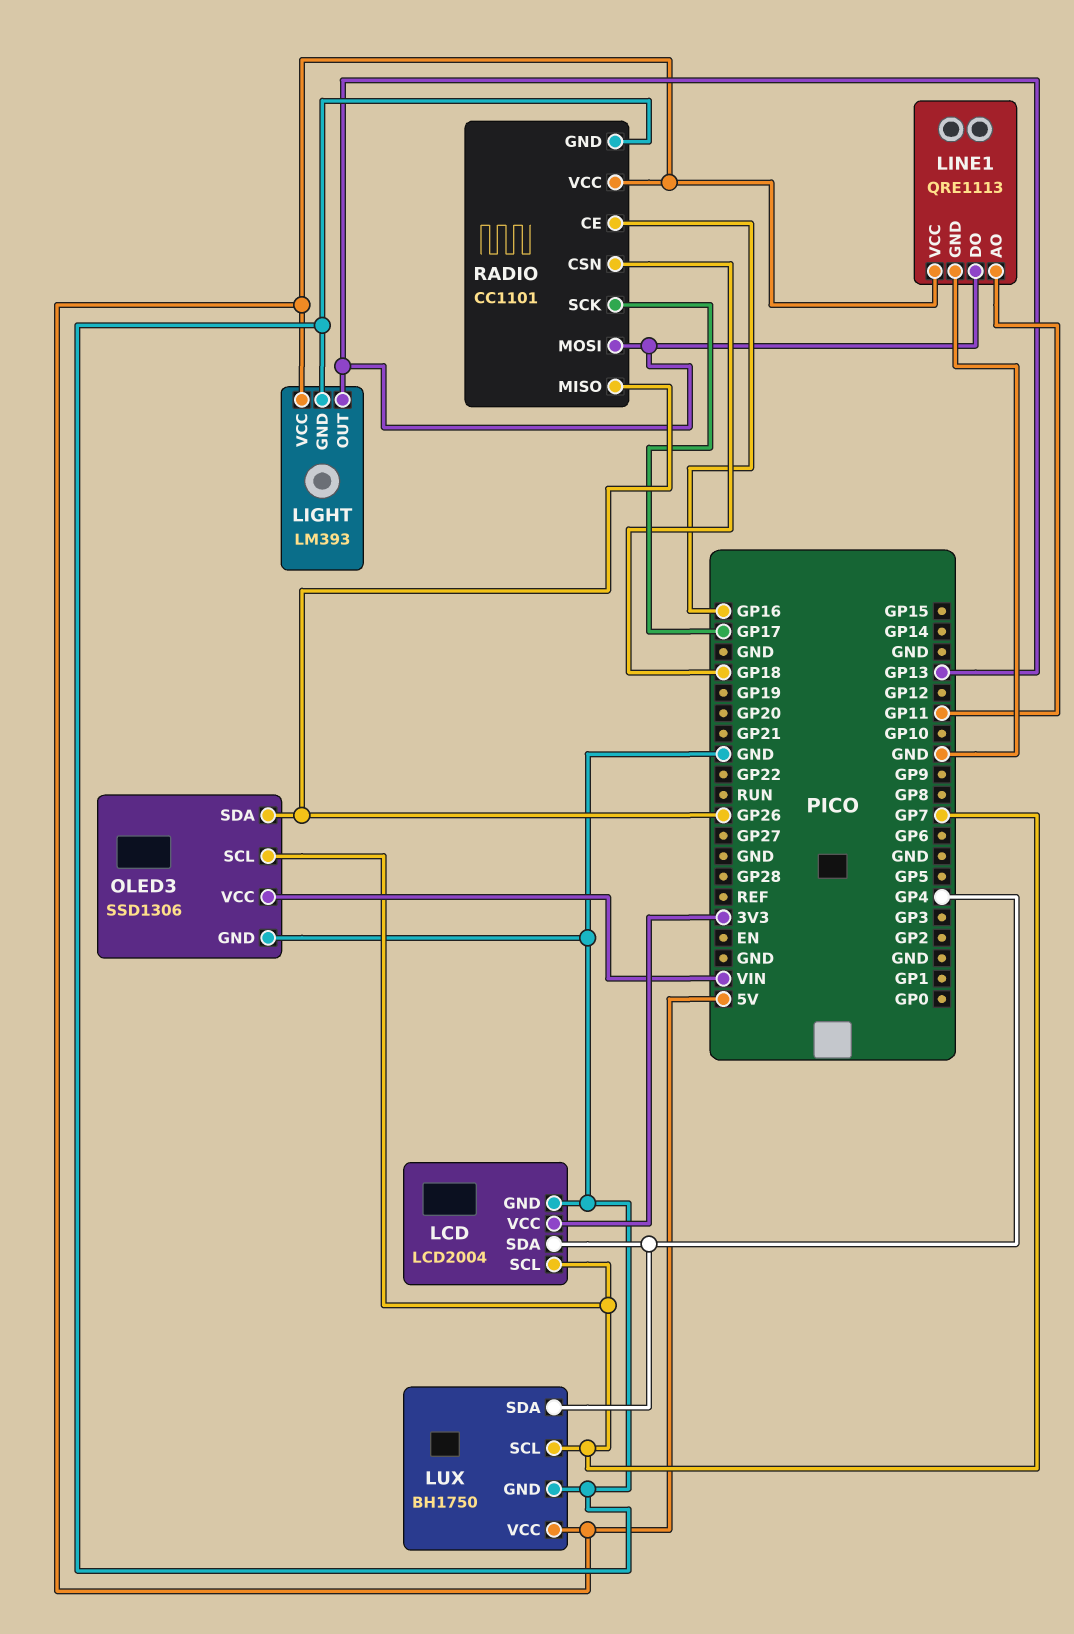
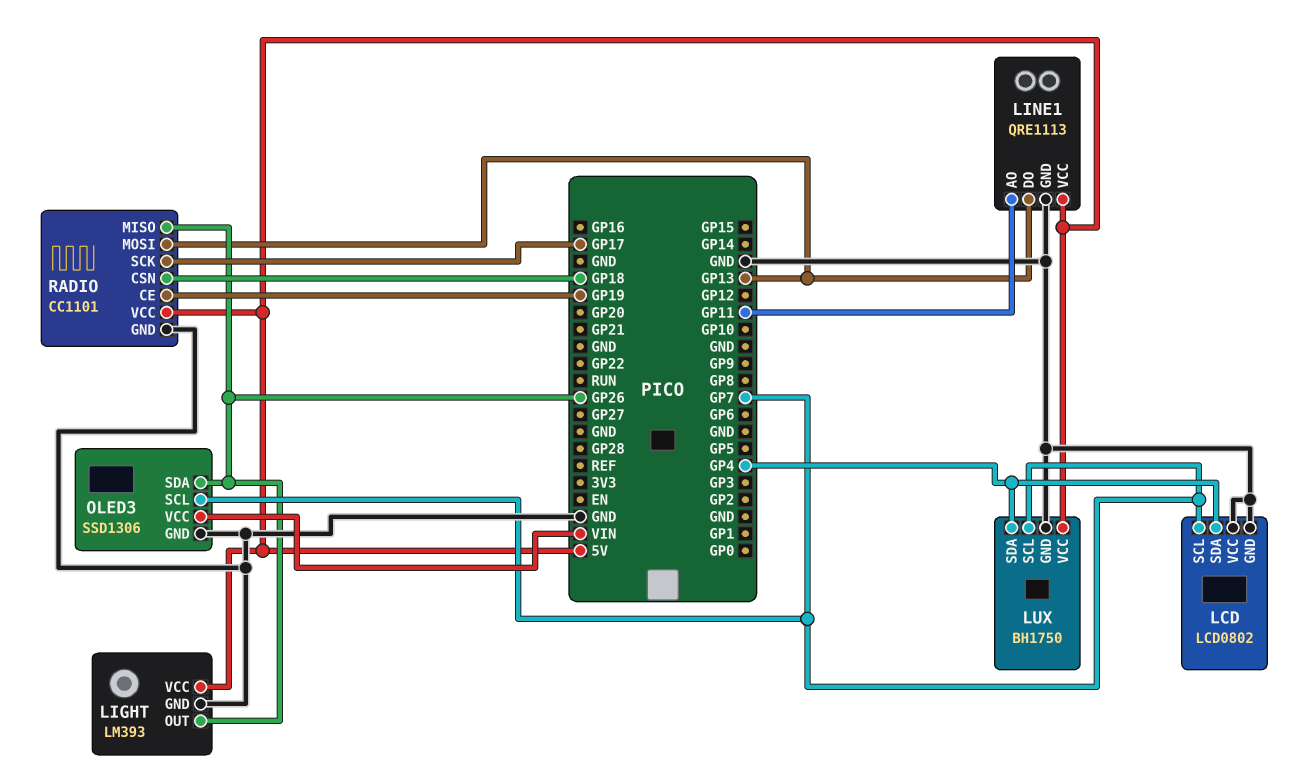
LCD: LCD2004 -> LCD0802
LCD pin VCC: 3V3 -> GND
LIGHT pin OUT: GP13 -> GP26
RADIO pin CE: GP16 -> GP19

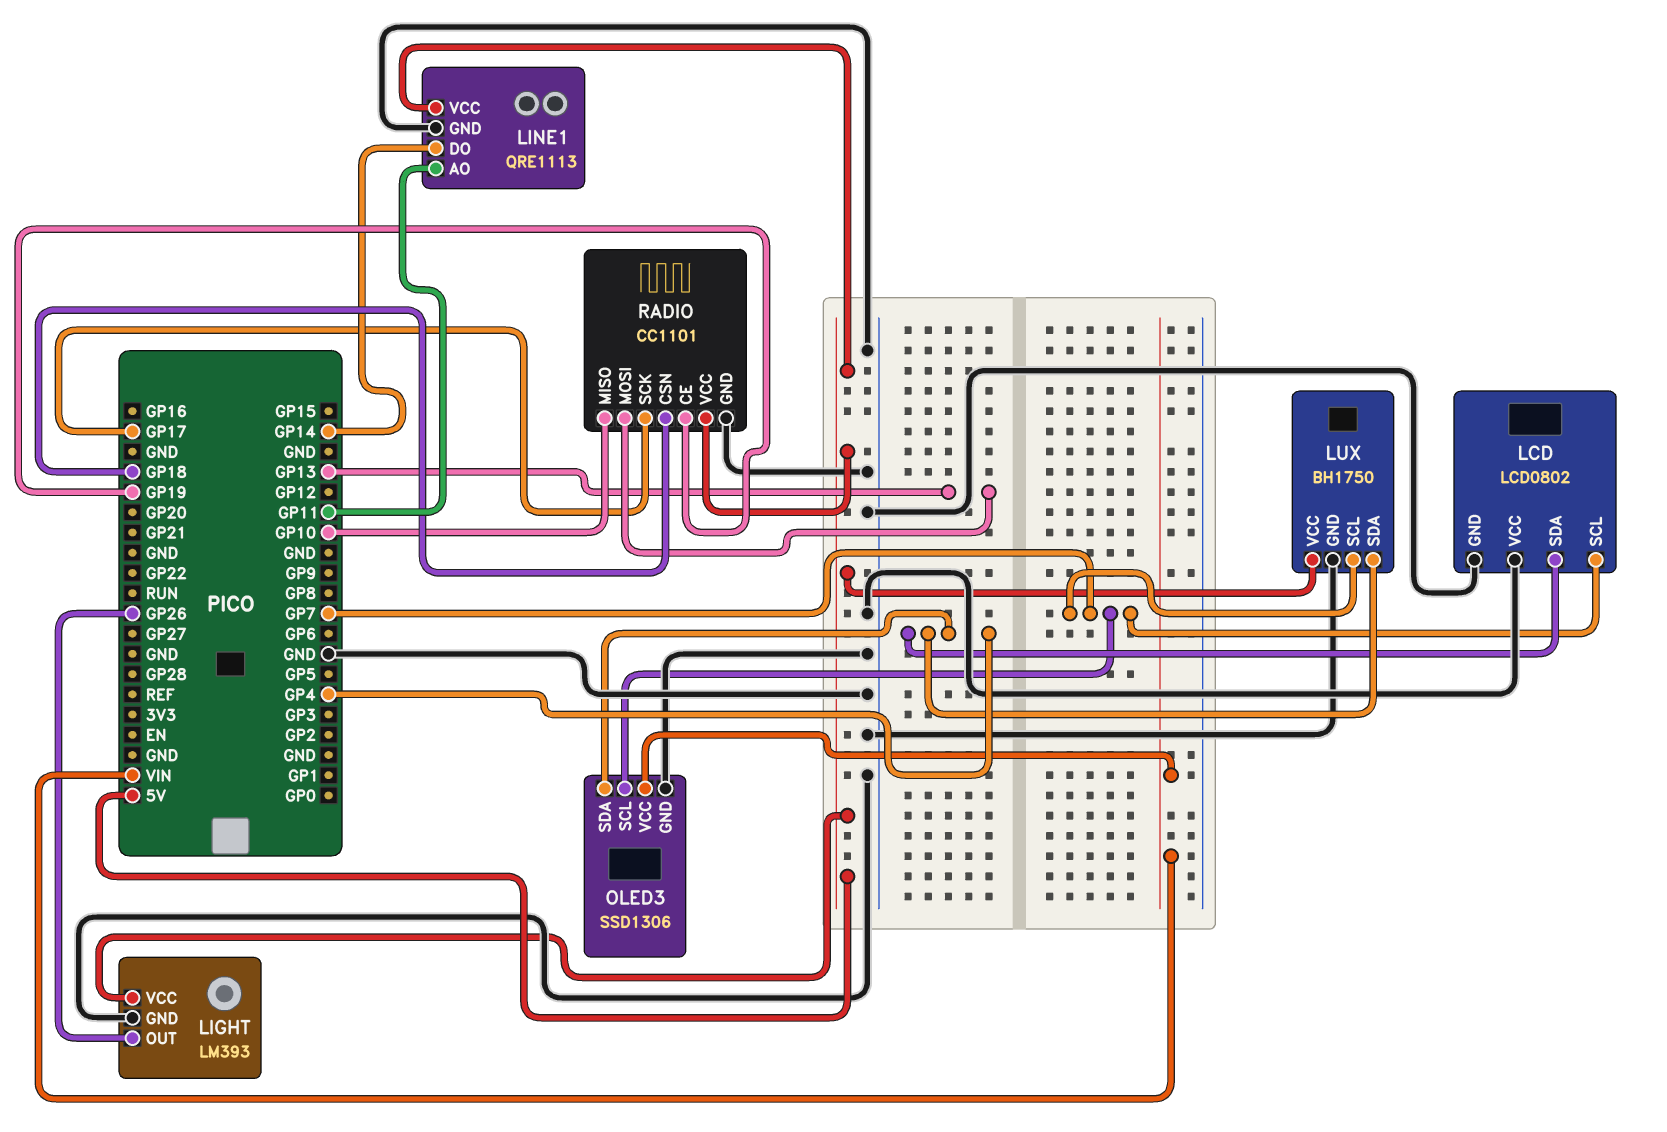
LINE1 pin DO: GP13 -> GP14
OLED3 pin SDA: GP26 -> GP4
RADIO pin MISO: GP26 -> GP10

